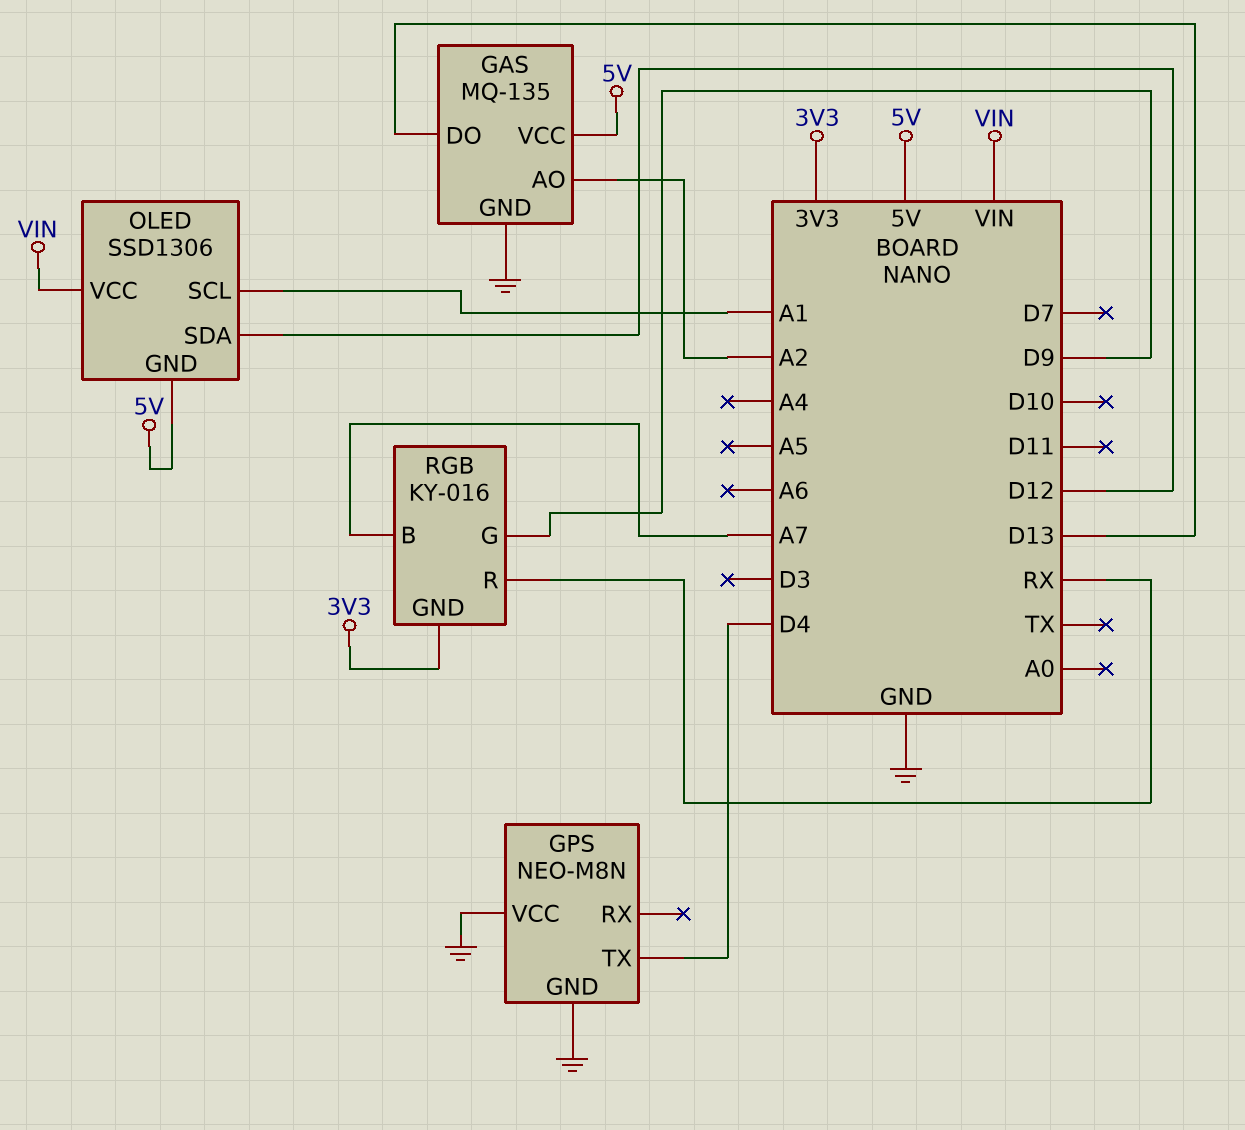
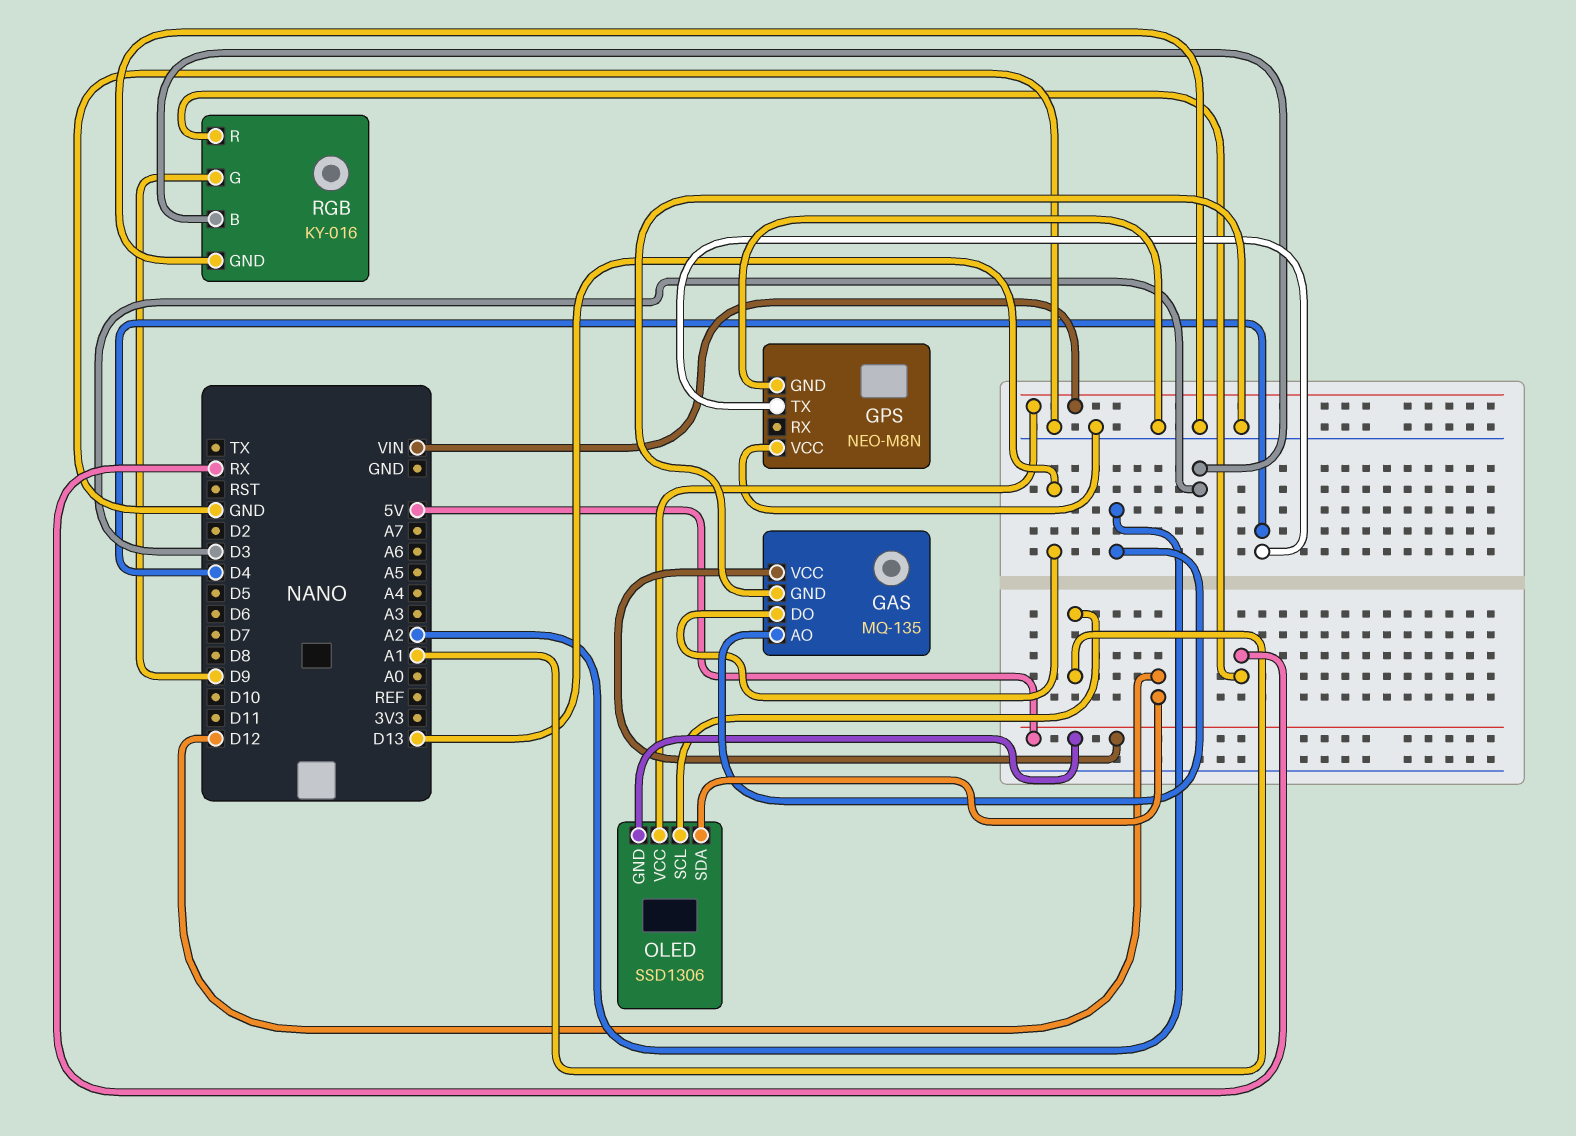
RGB pin B: A7 -> D3
RGB pin GND: 3V3 -> GND

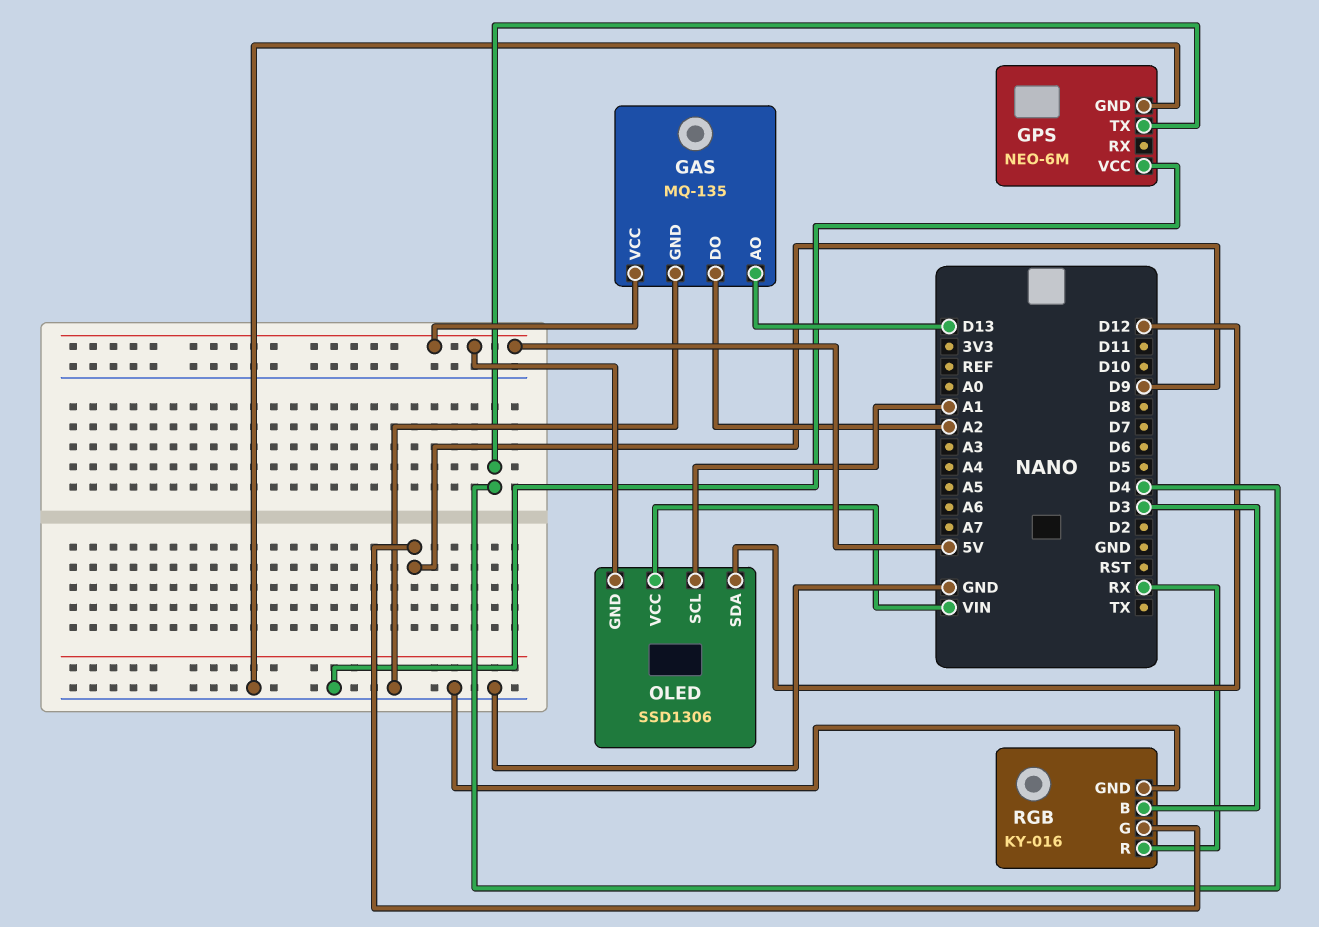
GAS pin AO: A2 -> D13
GAS pin DO: D13 -> A2
GPS: NEO-M8N -> NEO-6M

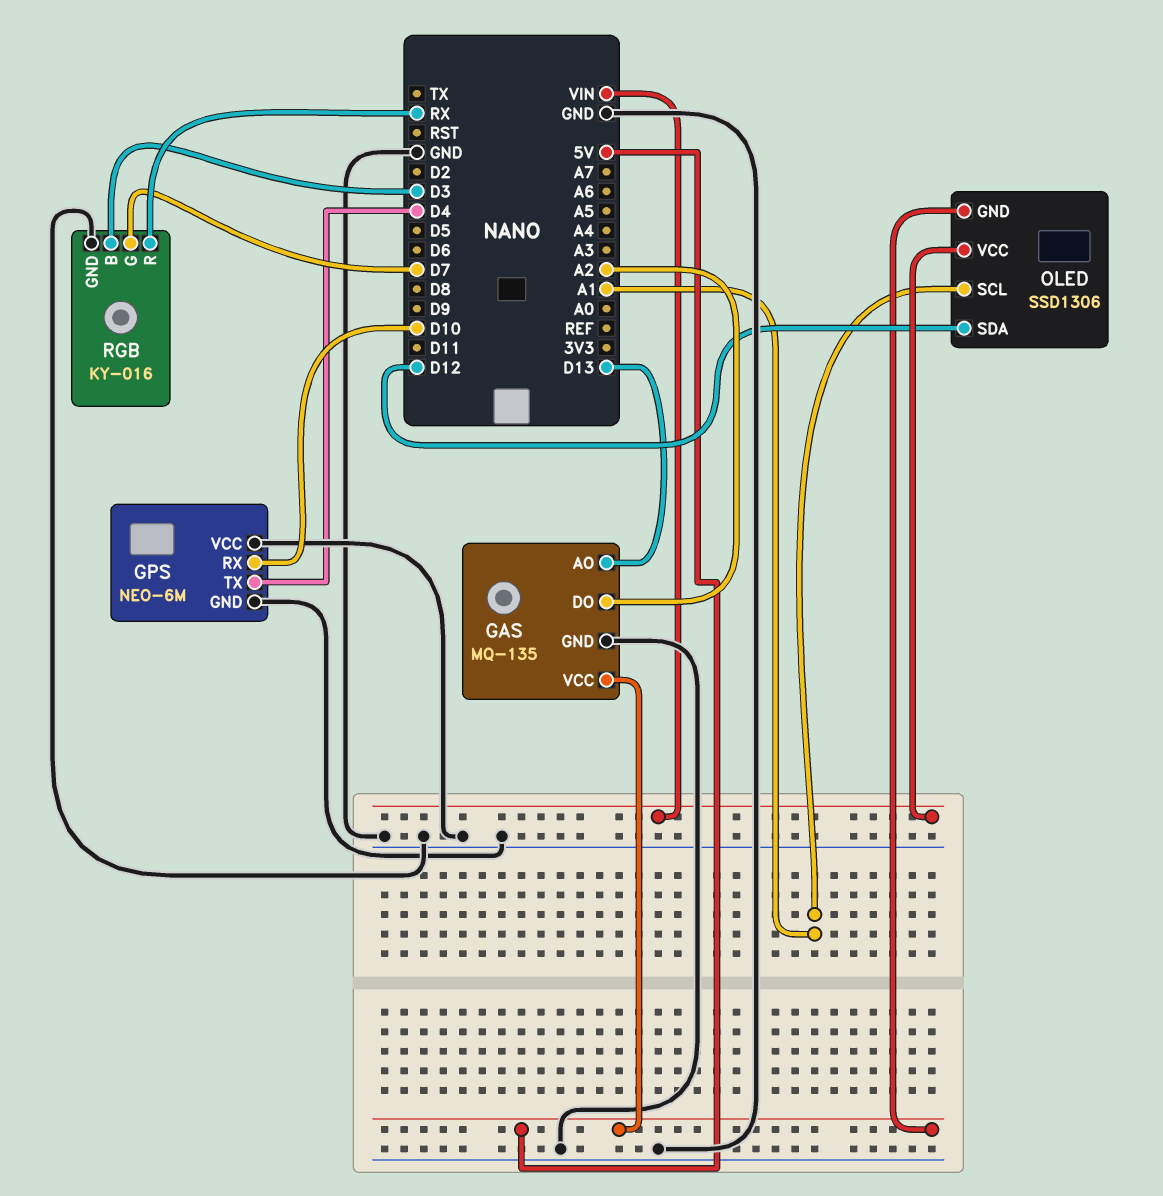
GPS pin RX: none -> D10
RGB pin G: D9 -> D7

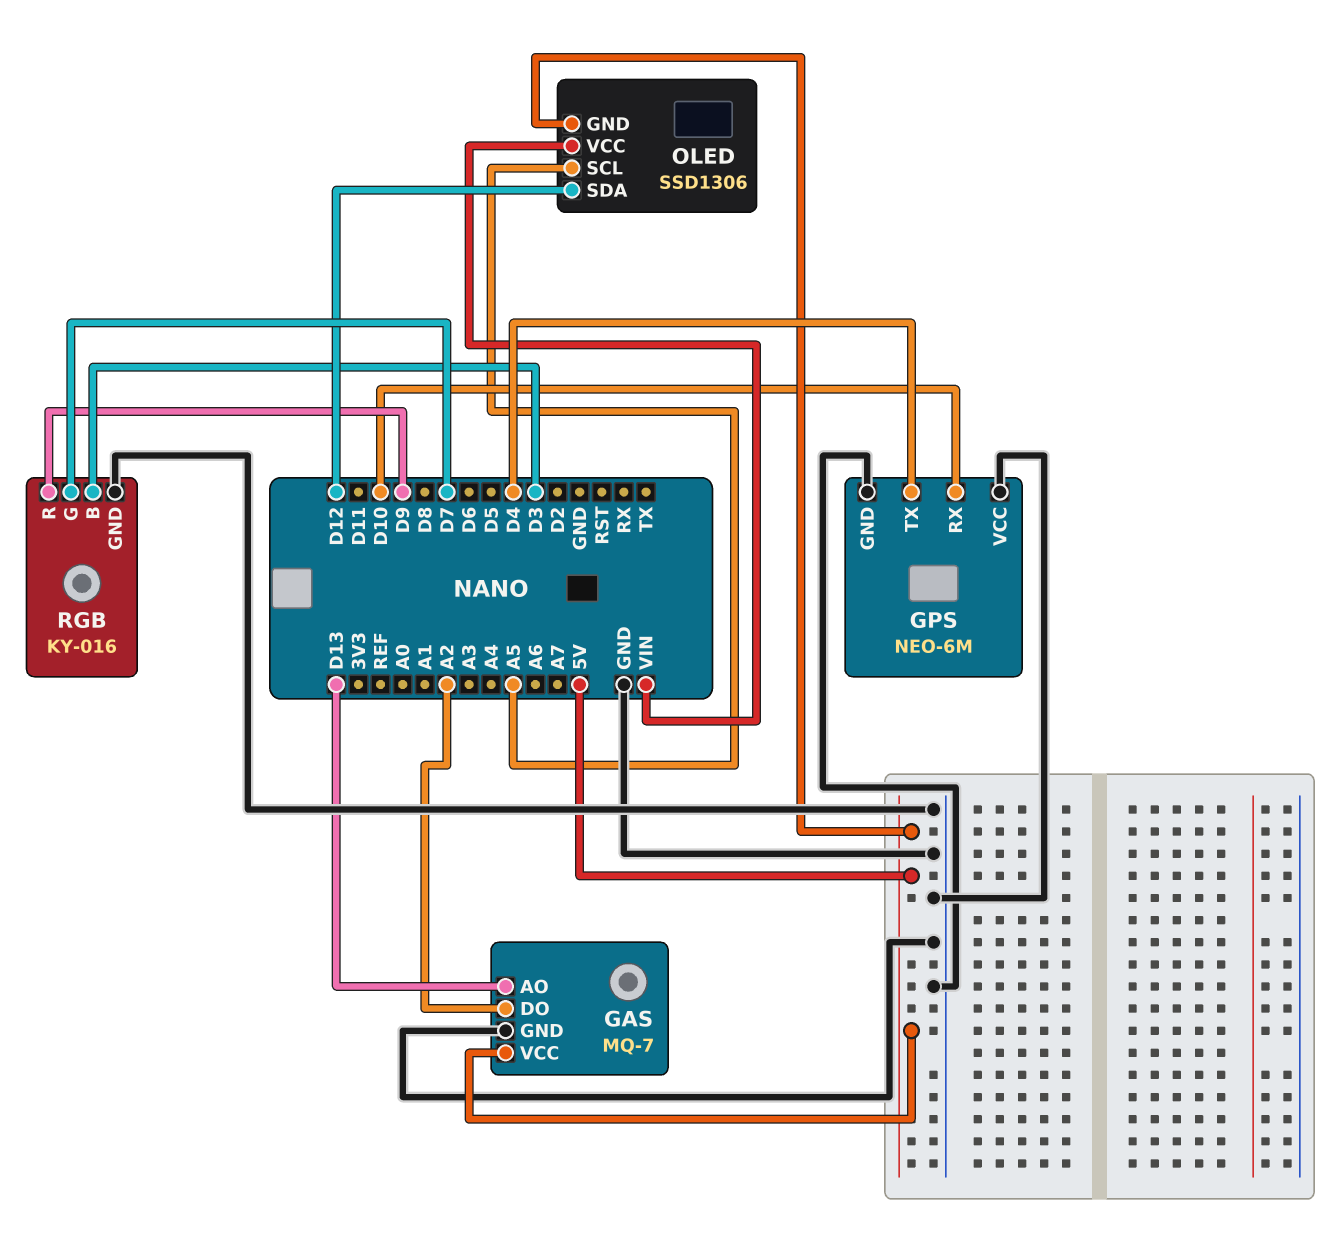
GAS: MQ-135 -> MQ-7
OLED pin SCL: A1 -> A5
RGB pin R: RX -> D9

